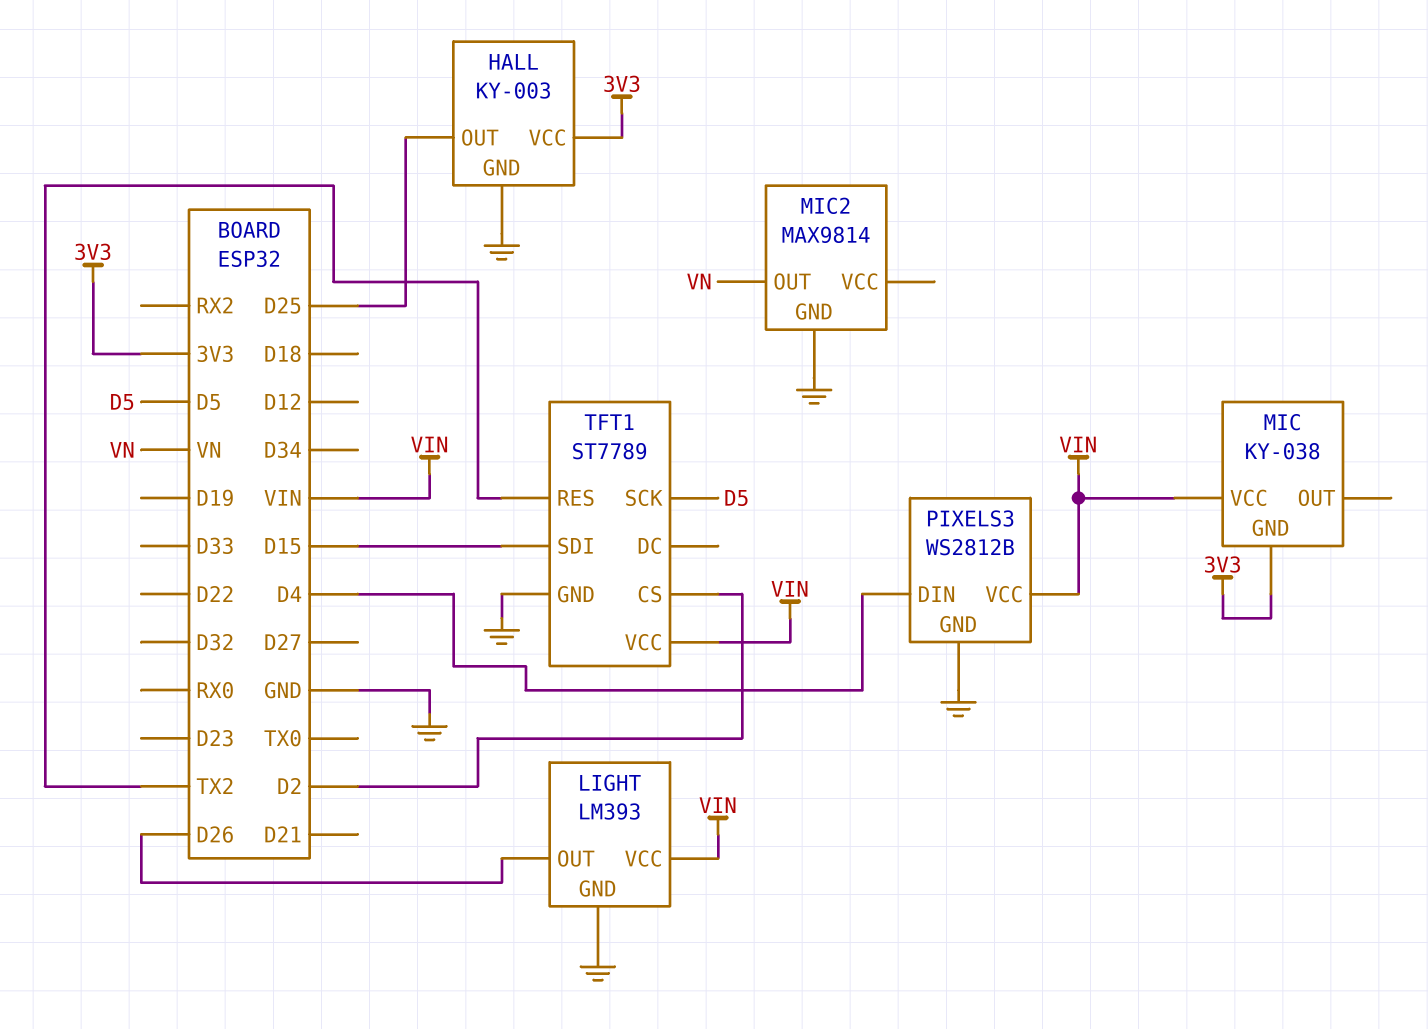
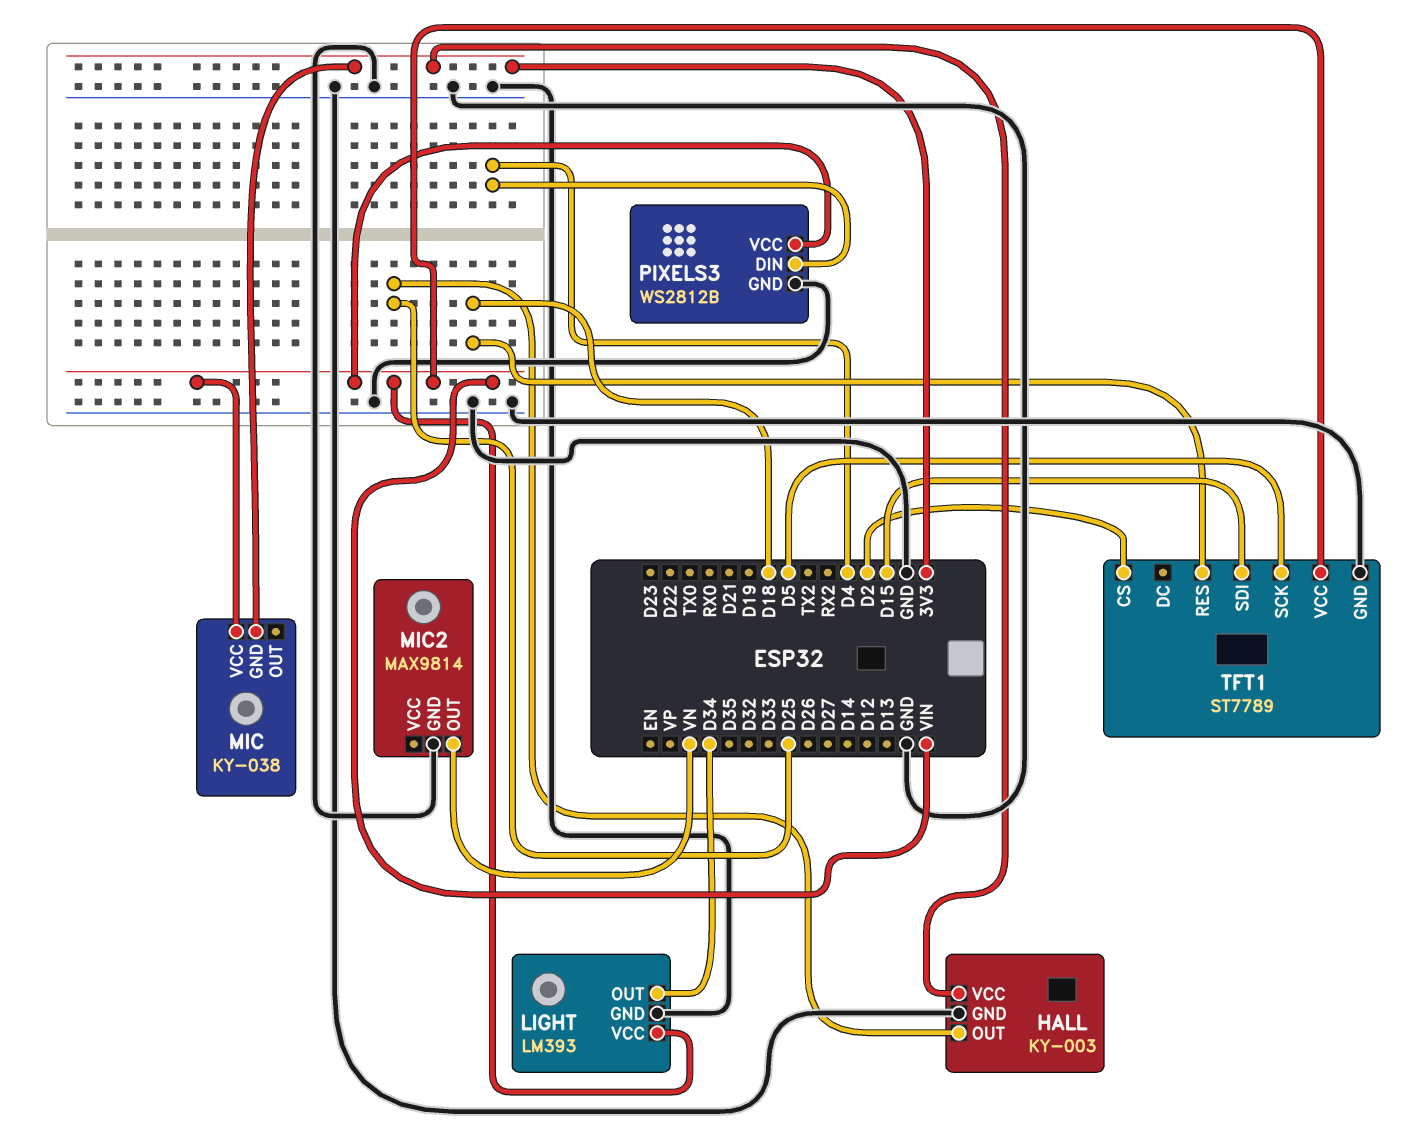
LIGHT pin OUT: D26 -> D34
TFT1 pin RES: TX2 -> D18

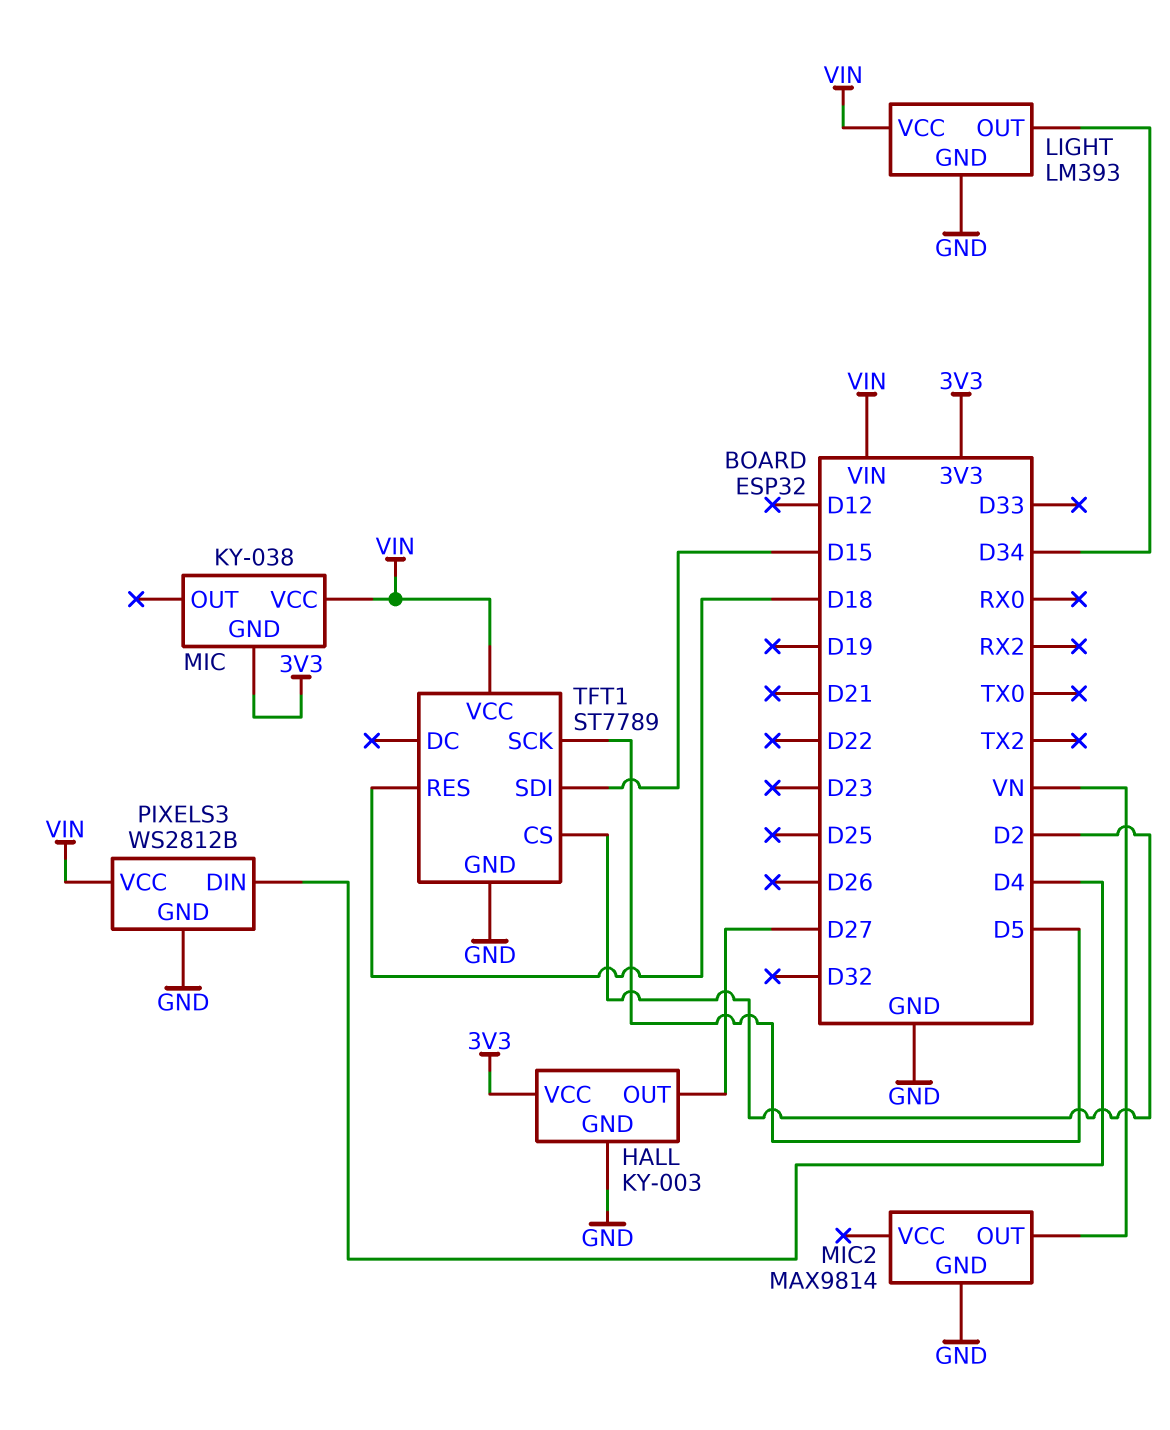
HALL pin OUT: D25 -> D27

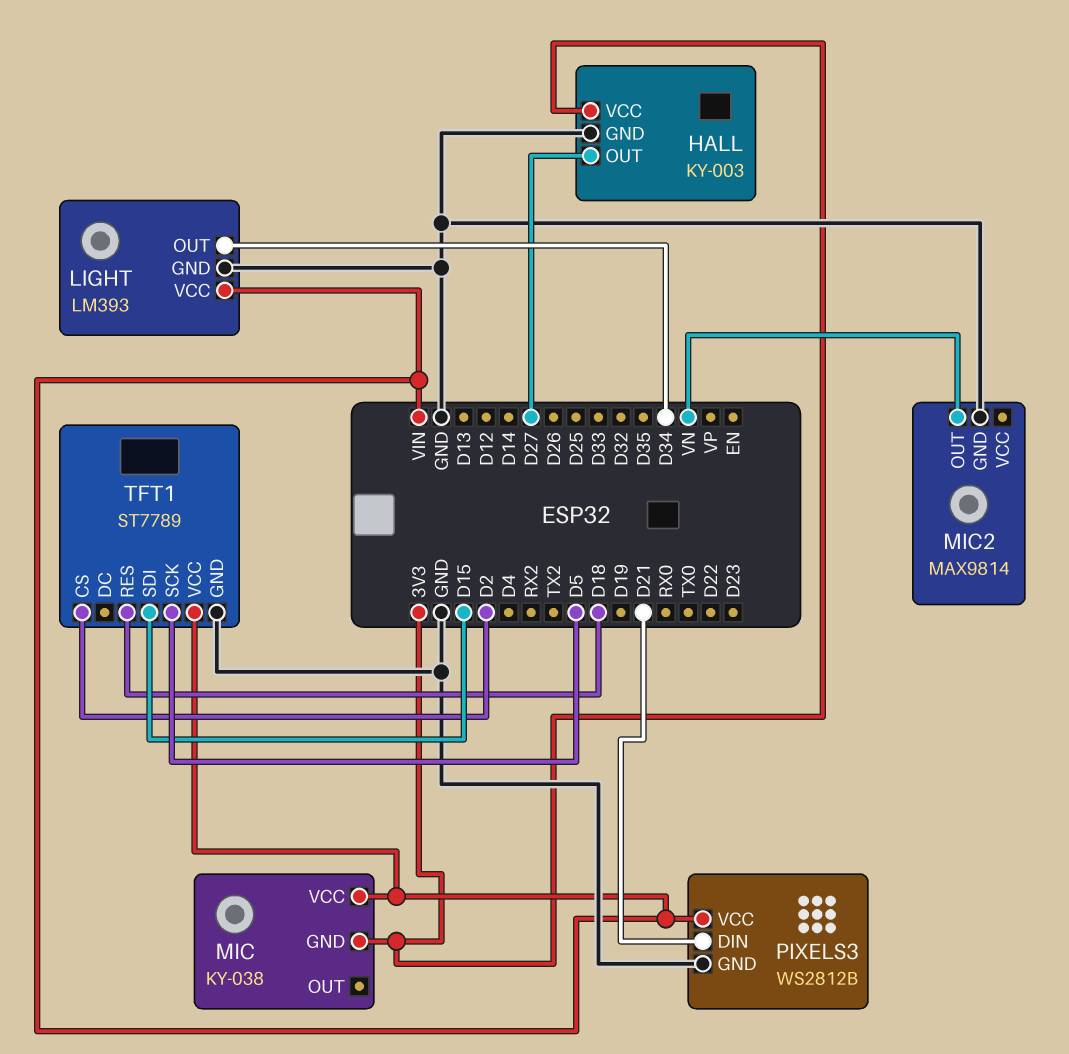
PIXELS3 pin DIN: D4 -> D21

